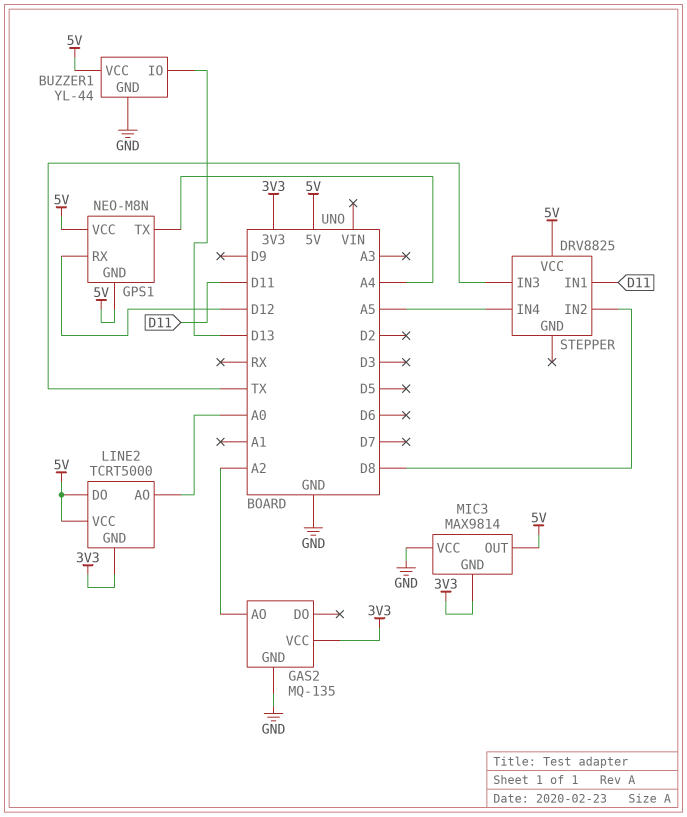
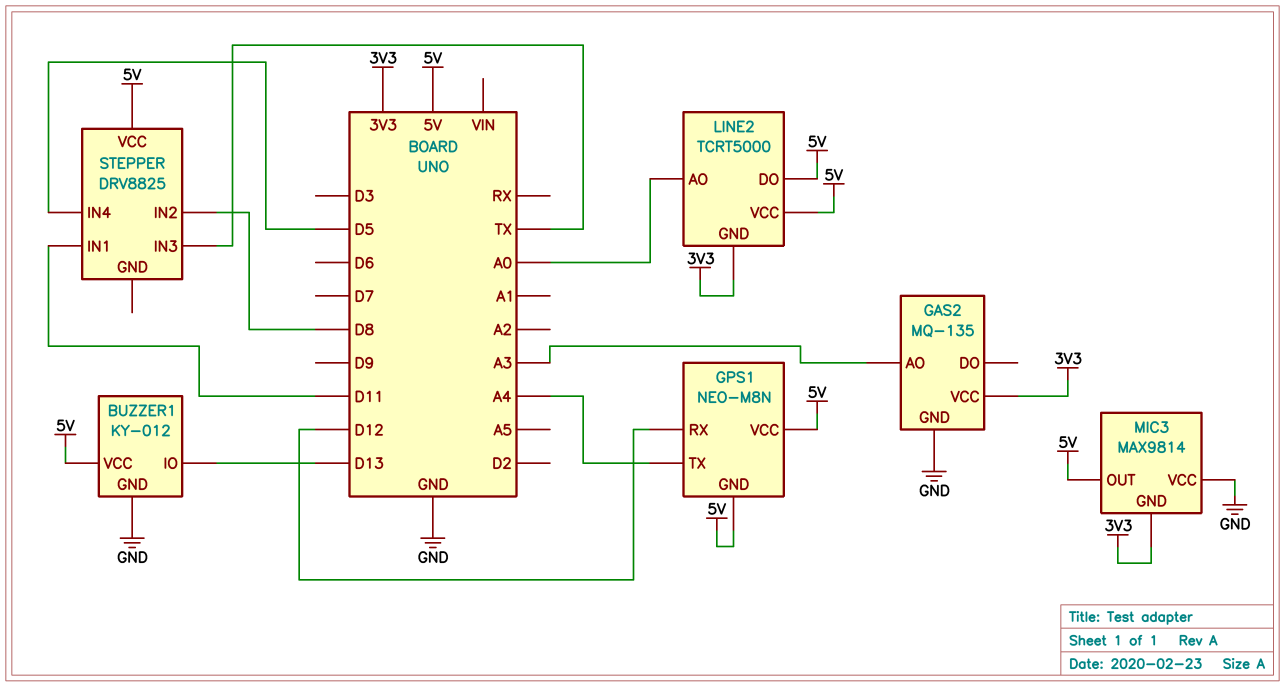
BUZZER1: YL-44 -> KY-012
GAS2 pin AO: A2 -> A3
STEPPER pin IN4: A5 -> D5

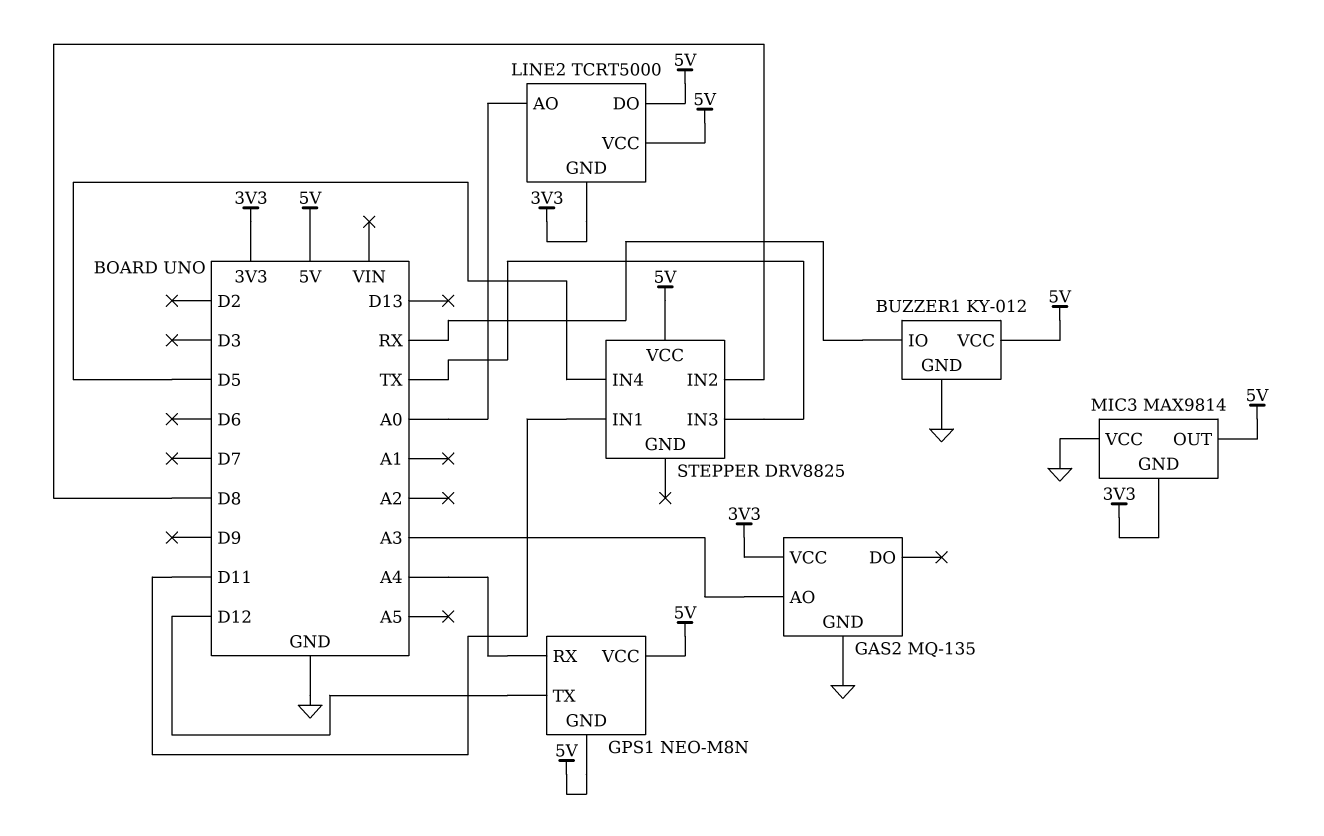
BUZZER1 pin IO: D13 -> RX
GPS1 pin RX: D12 -> A4
GPS1 pin TX: A4 -> D12

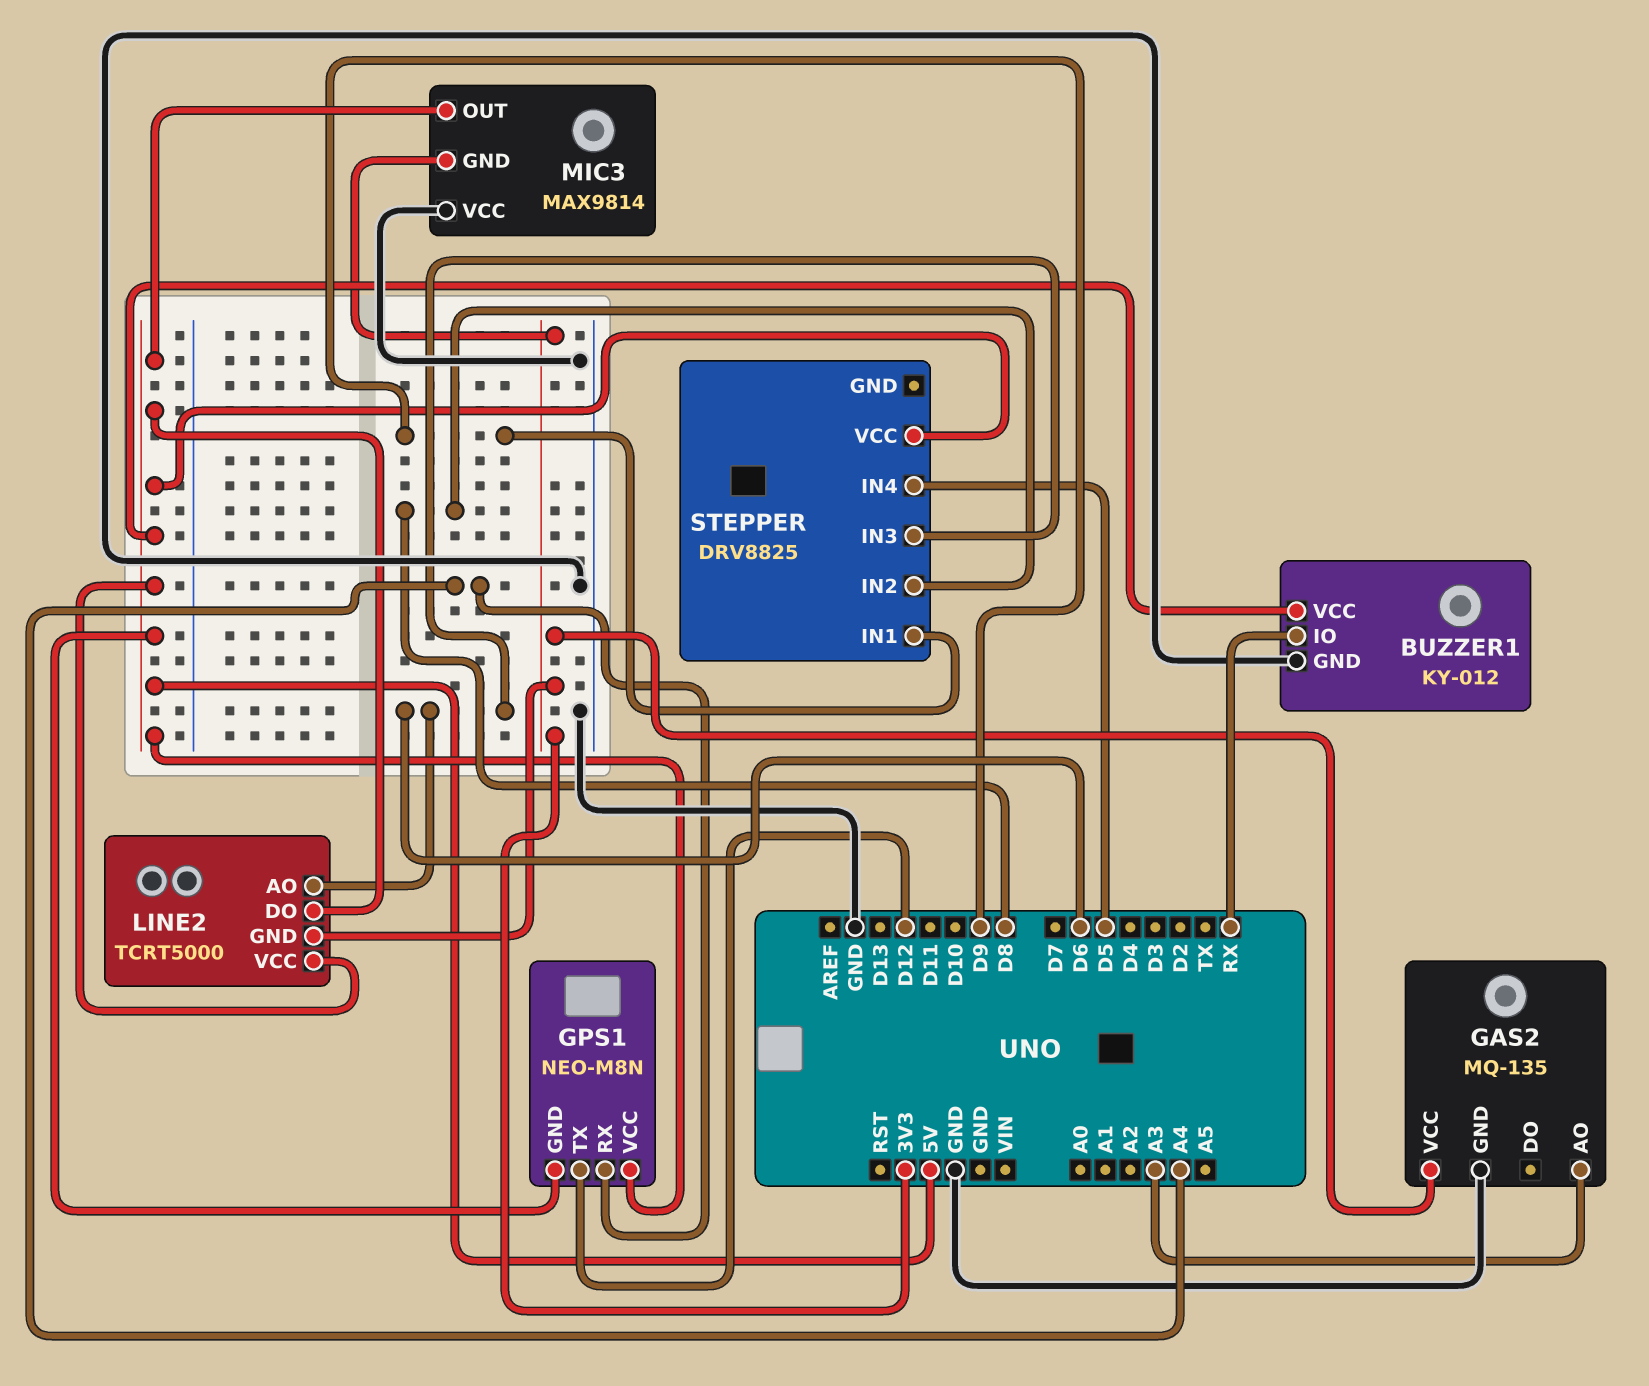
LINE2 pin AO: A0 -> D6
STEPPER pin IN1: D11 -> D9
STEPPER pin IN3: TX -> D6

